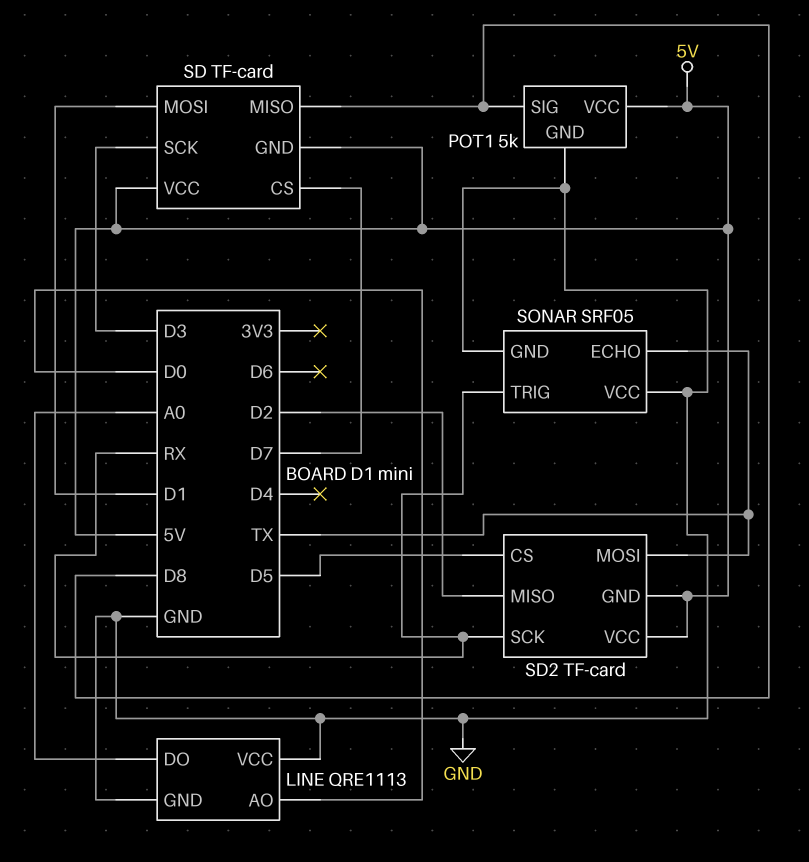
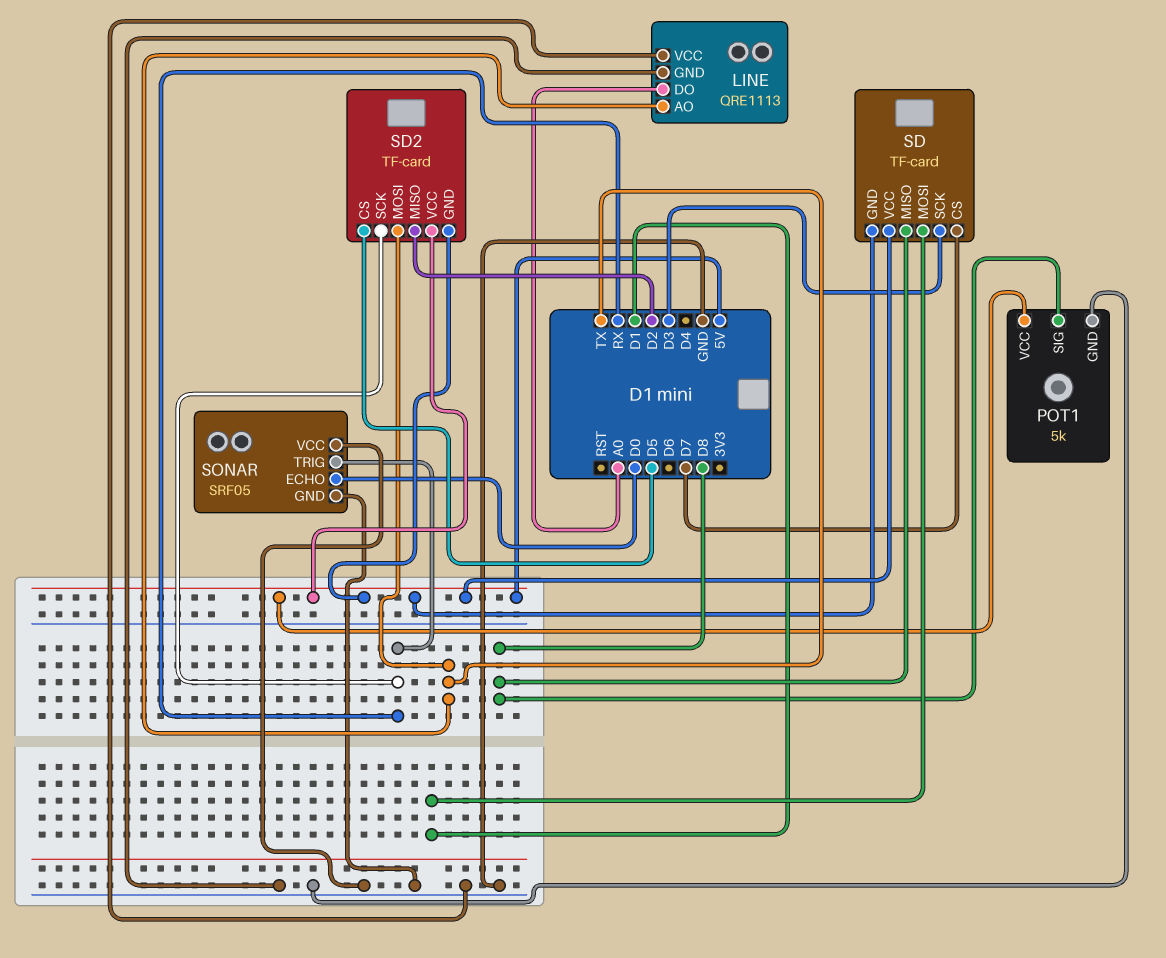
LINE pin AO: D0 -> TX
SONAR pin ECHO: TX -> D0

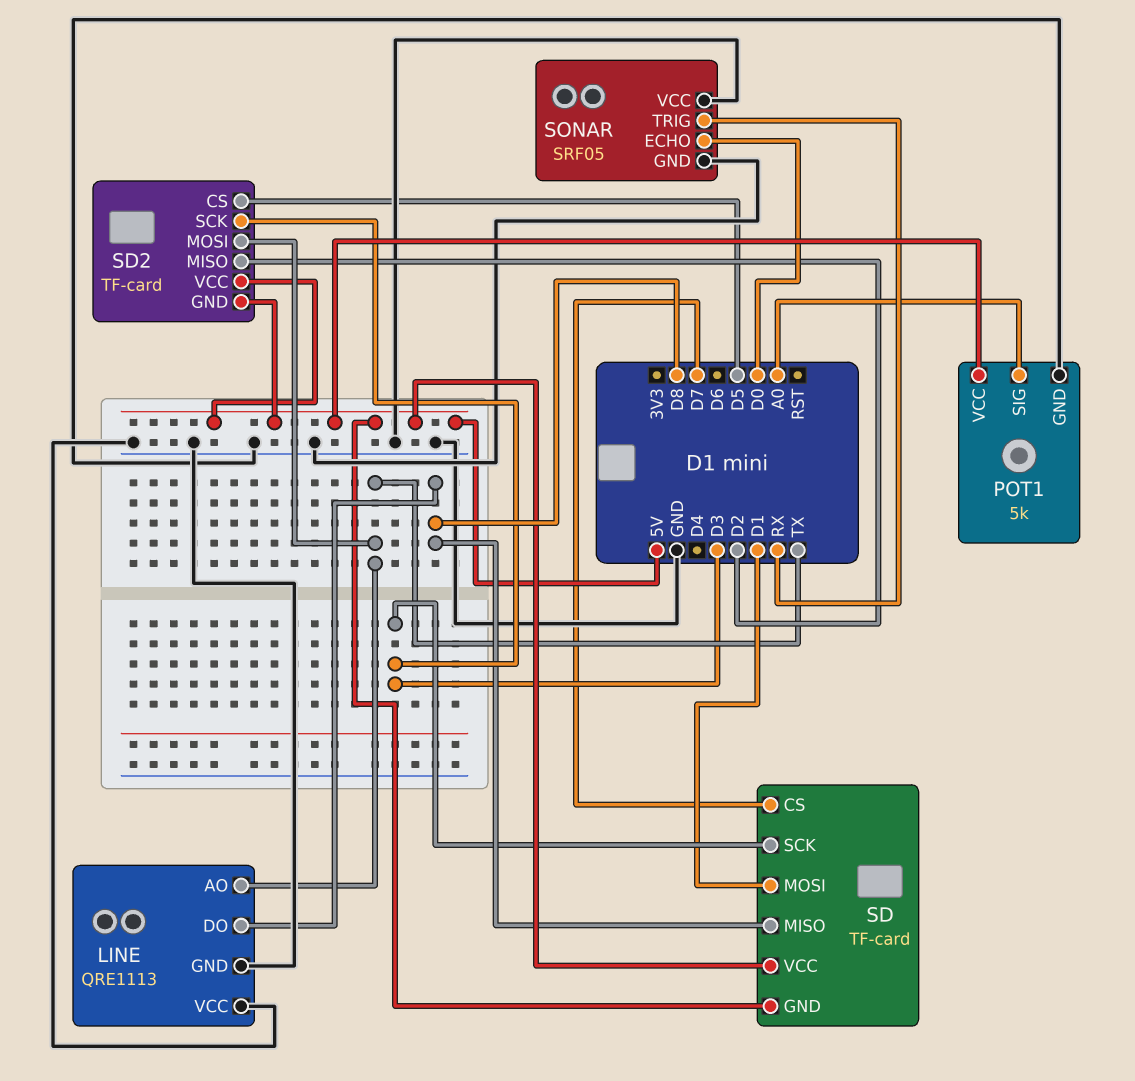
LINE pin DO: A0 -> D8
POT1 pin SIG: D8 -> A0
SD2 pin SCK: RX -> D3

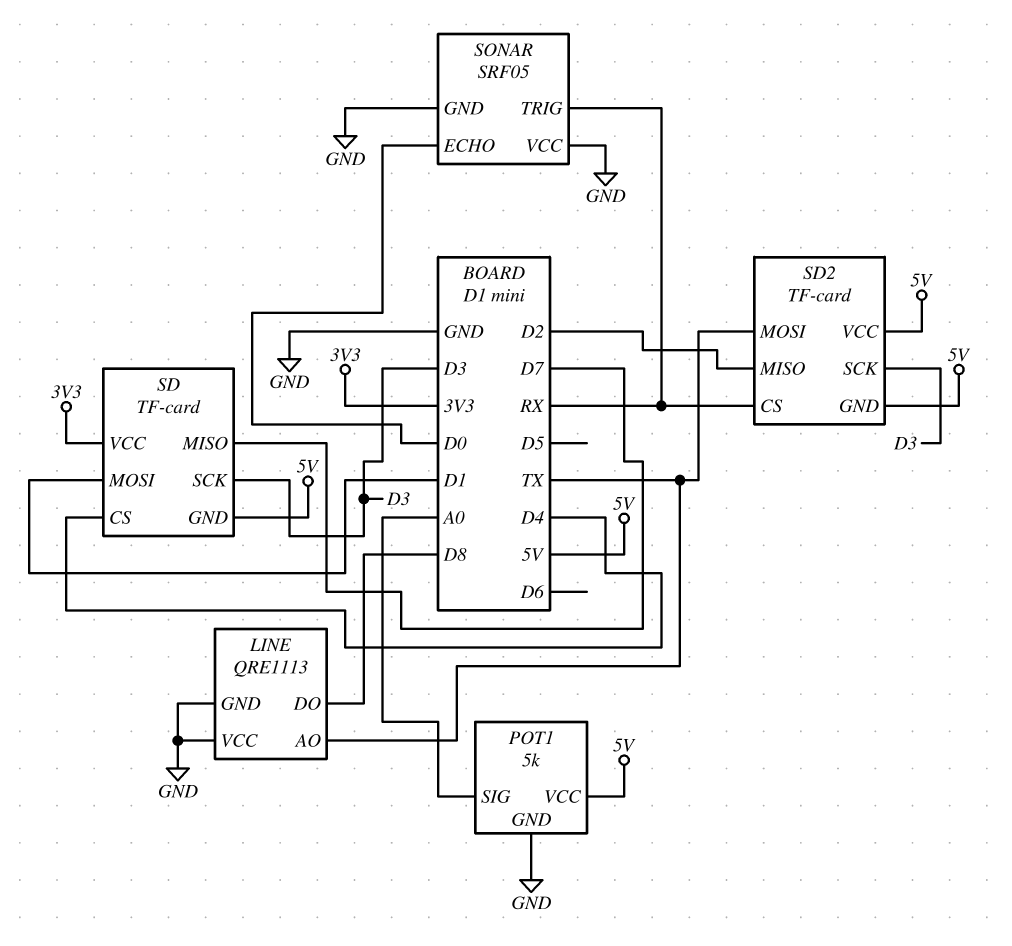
SD pin CS: D7 -> D4
SD pin MISO: D8 -> D7
SD pin VCC: 5V -> 3V3
SD2 pin CS: D5 -> RX

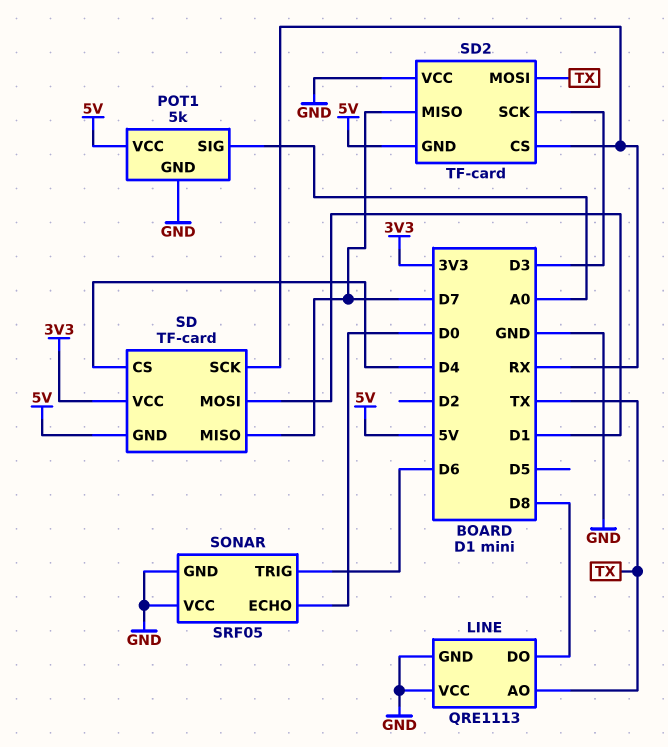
SD pin SCK: D3 -> RX
SD2 pin MISO: D2 -> D7
SD2 pin VCC: 5V -> GND
SONAR pin TRIG: RX -> D6

